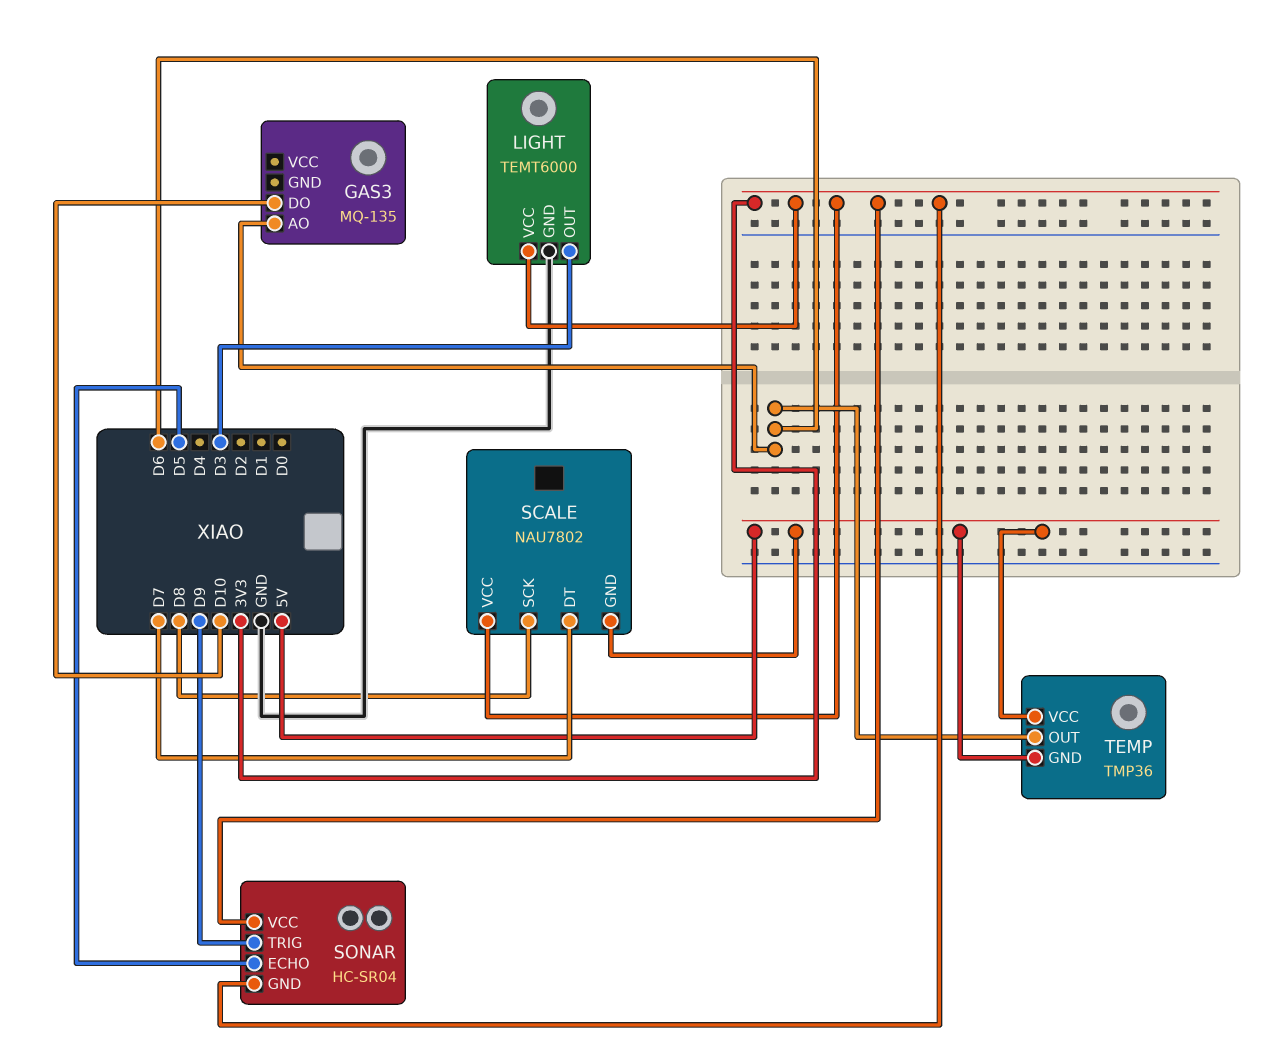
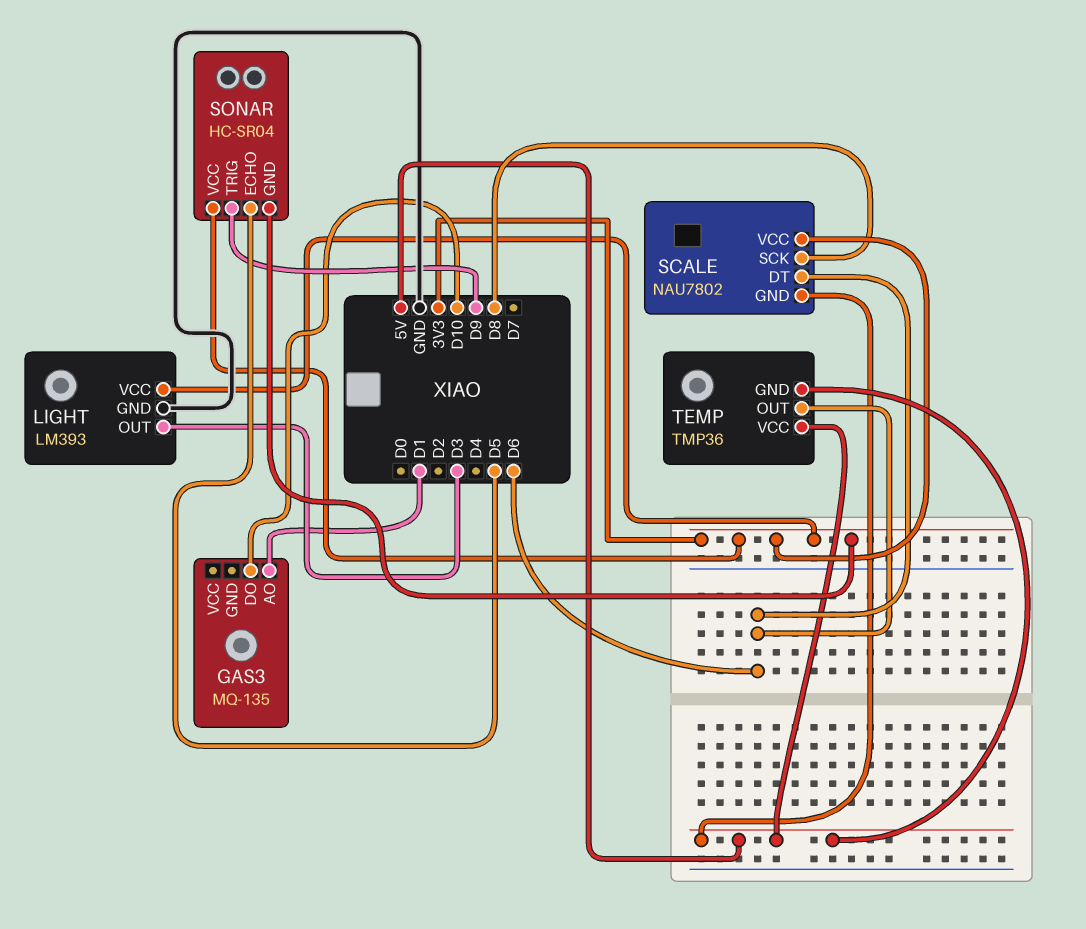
GAS3 pin AO: D6 -> D1
LIGHT: TEMT6000 -> LM393
SCALE pin DT: D7 -> D6

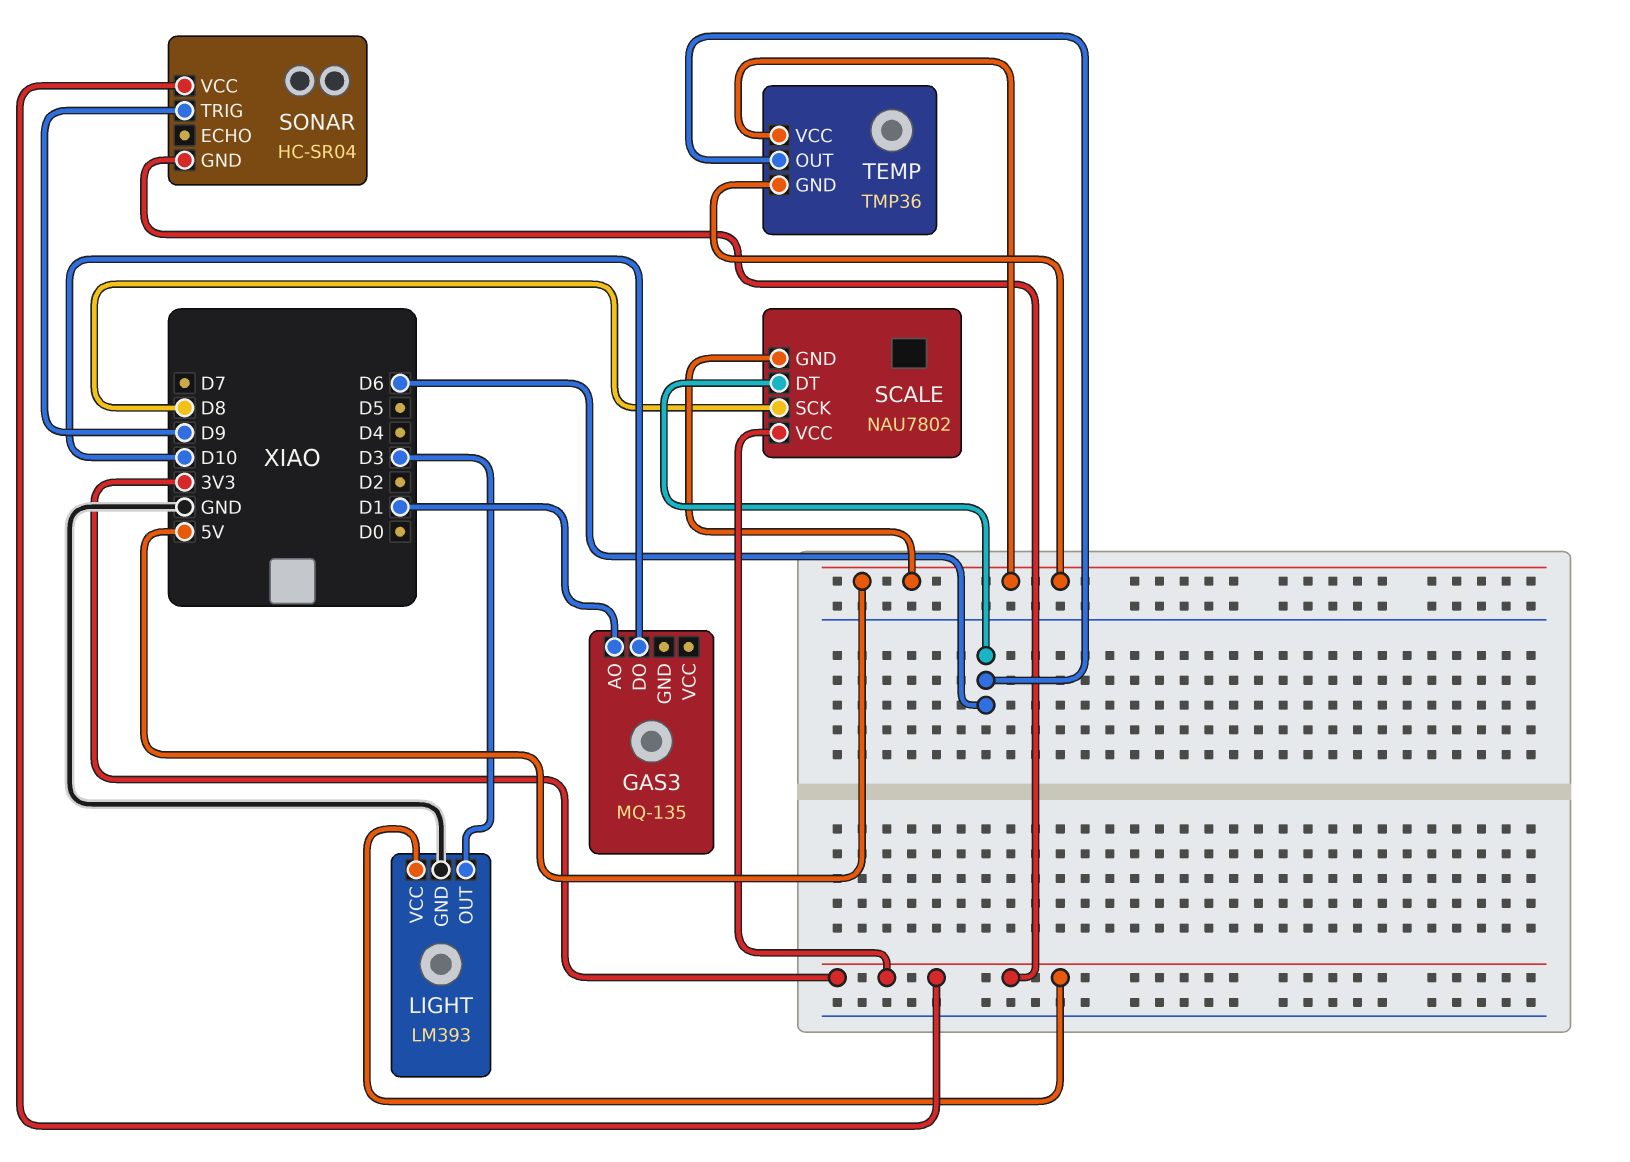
SONAR pin ECHO: D5 -> none

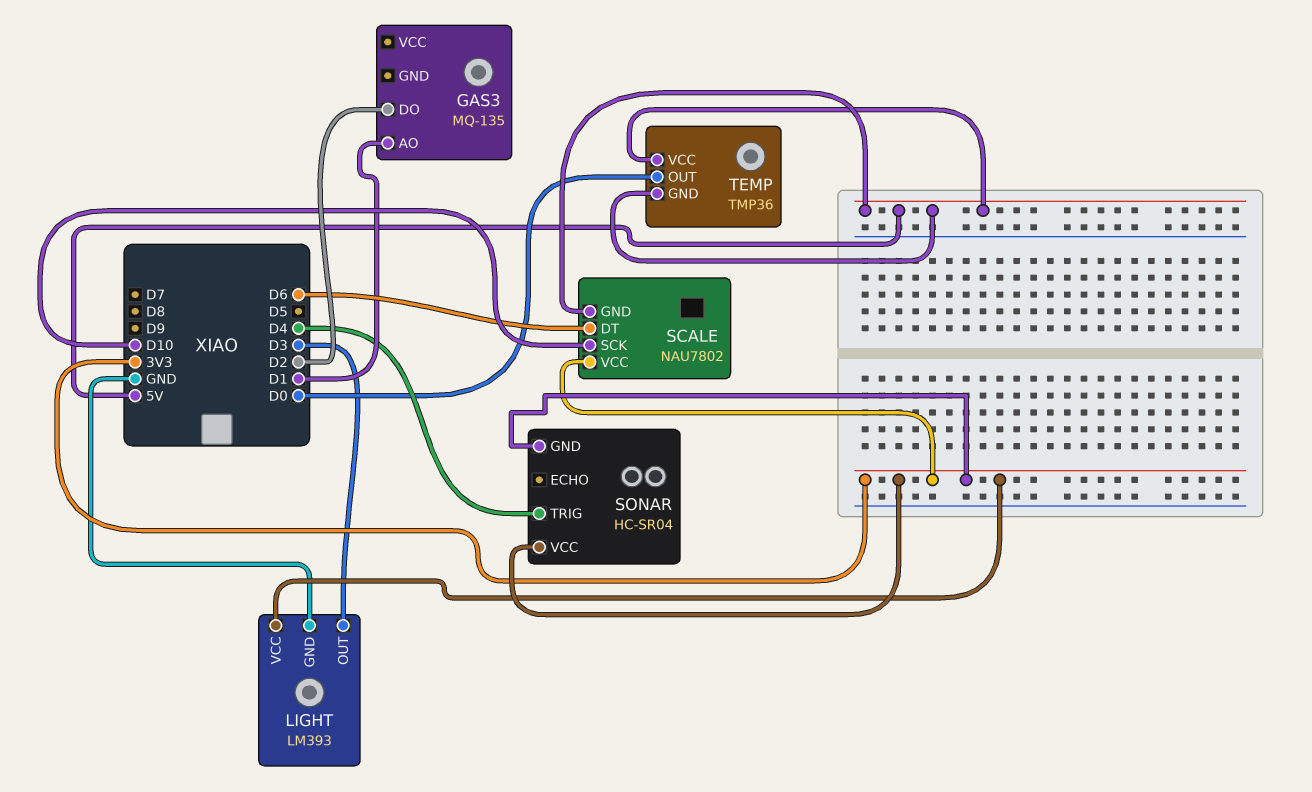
GAS3 pin DO: D10 -> D2
SCALE pin SCK: D8 -> D10
SONAR pin TRIG: D9 -> D4
TEMP pin OUT: D6 -> D0

